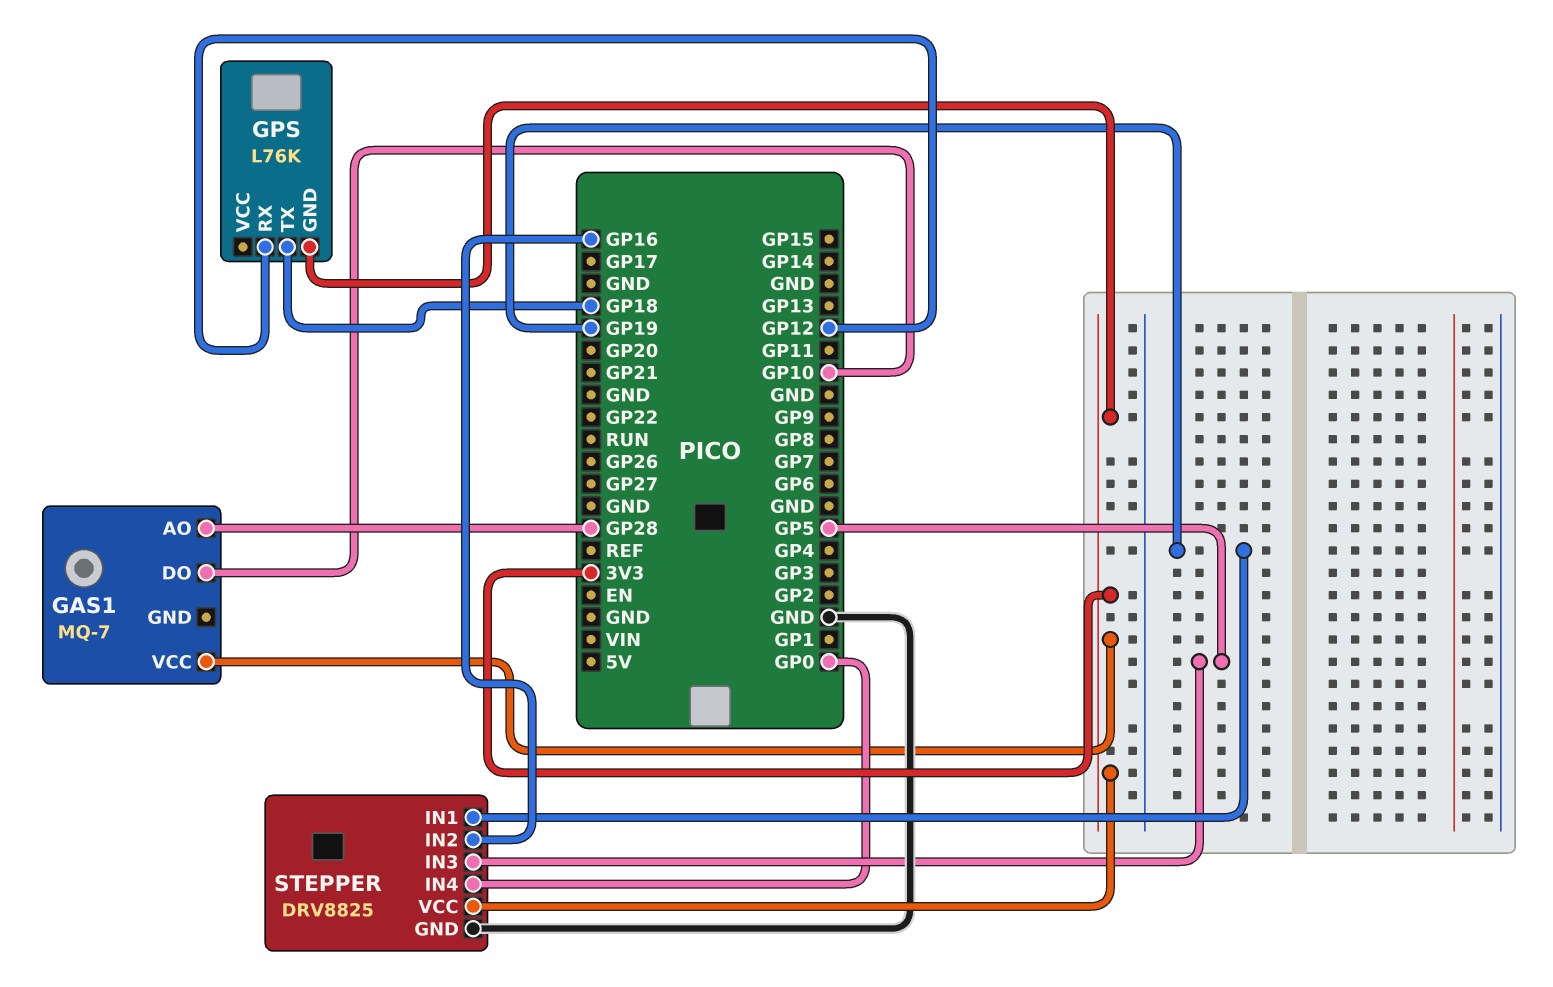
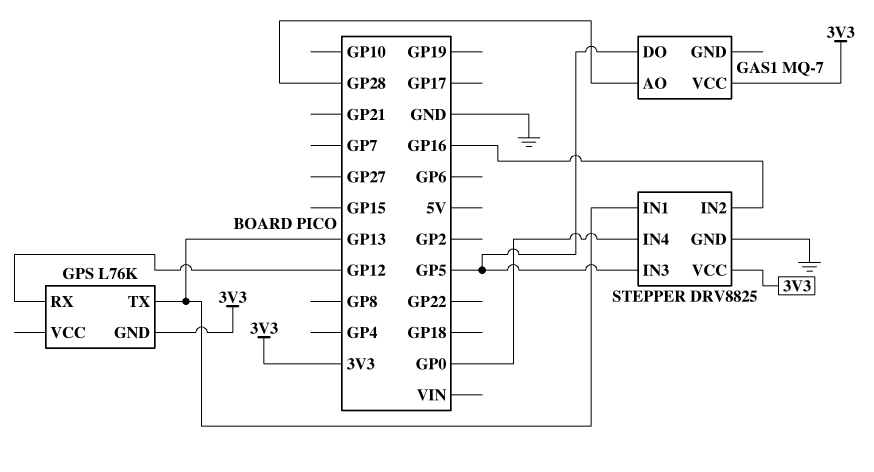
GAS1 pin DO: GP10 -> GP5
GPS pin TX: GP18 -> GP13
STEPPER pin IN1: GP19 -> GP13

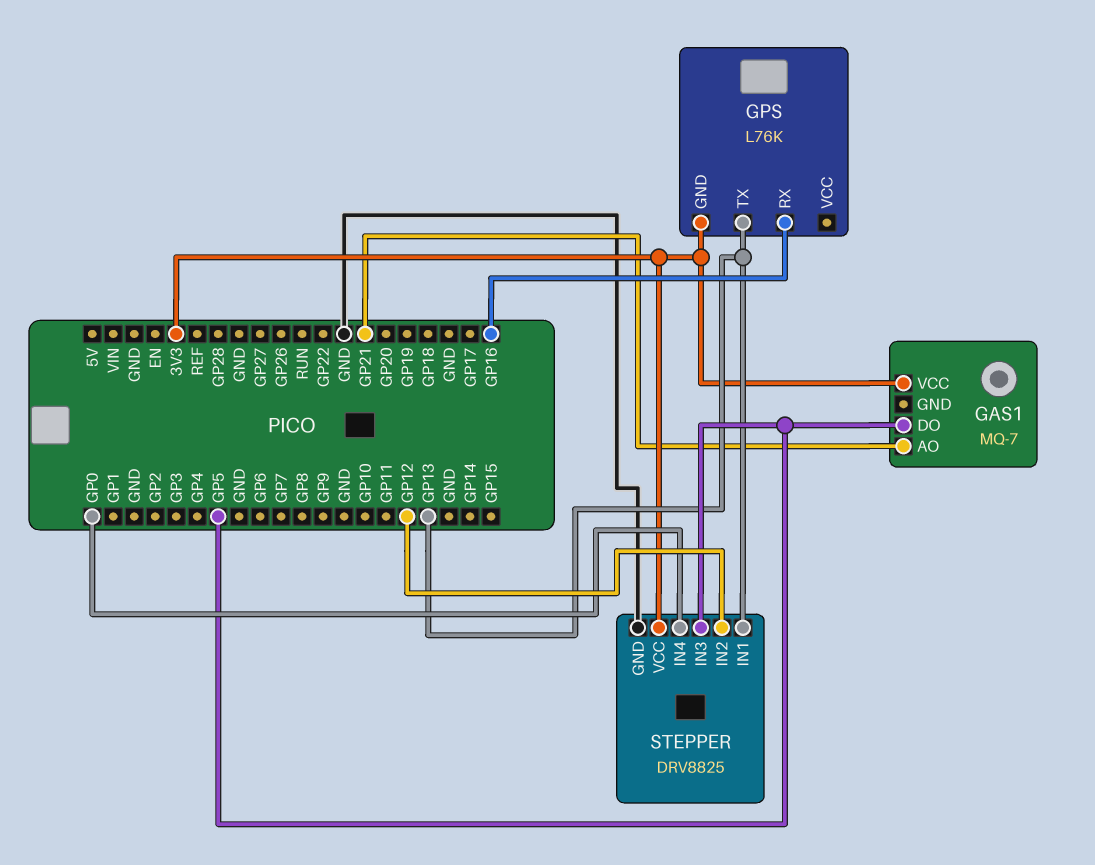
GAS1 pin AO: GP28 -> GP21
GPS pin RX: GP12 -> GP16
STEPPER pin IN2: GP16 -> GP12

